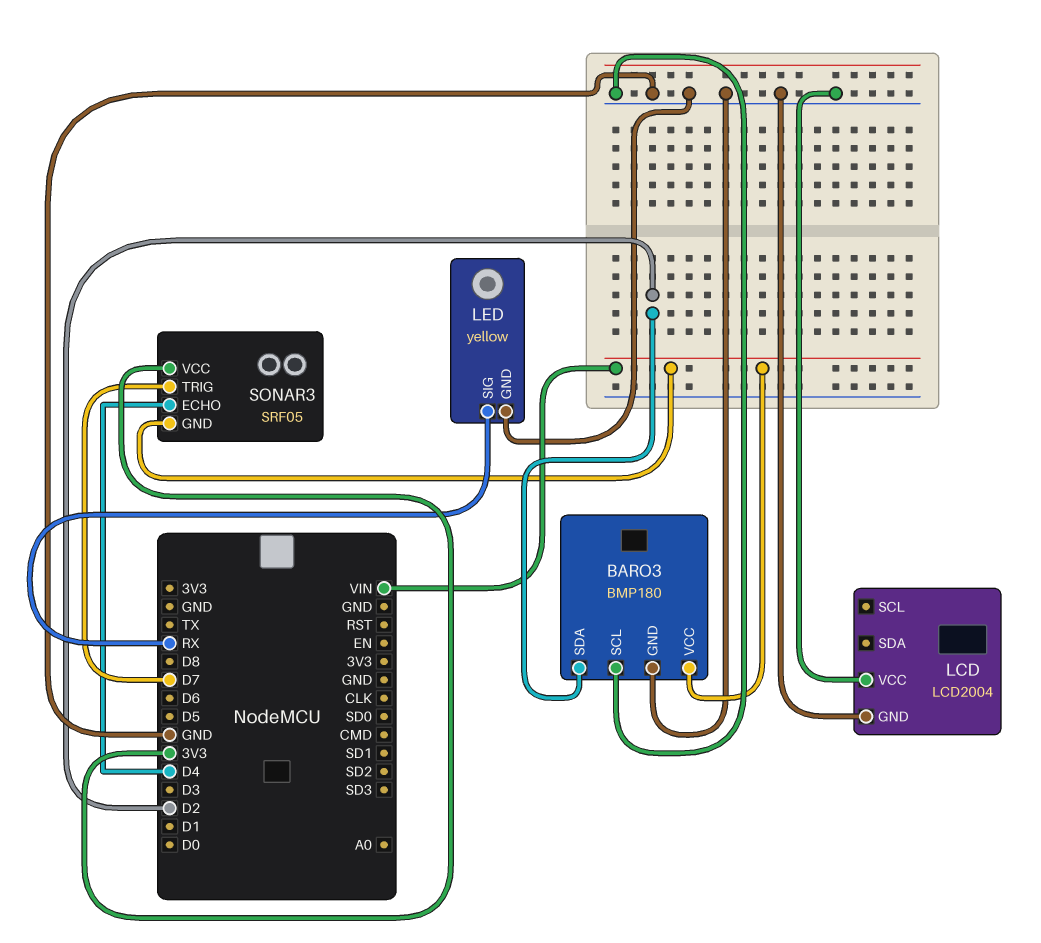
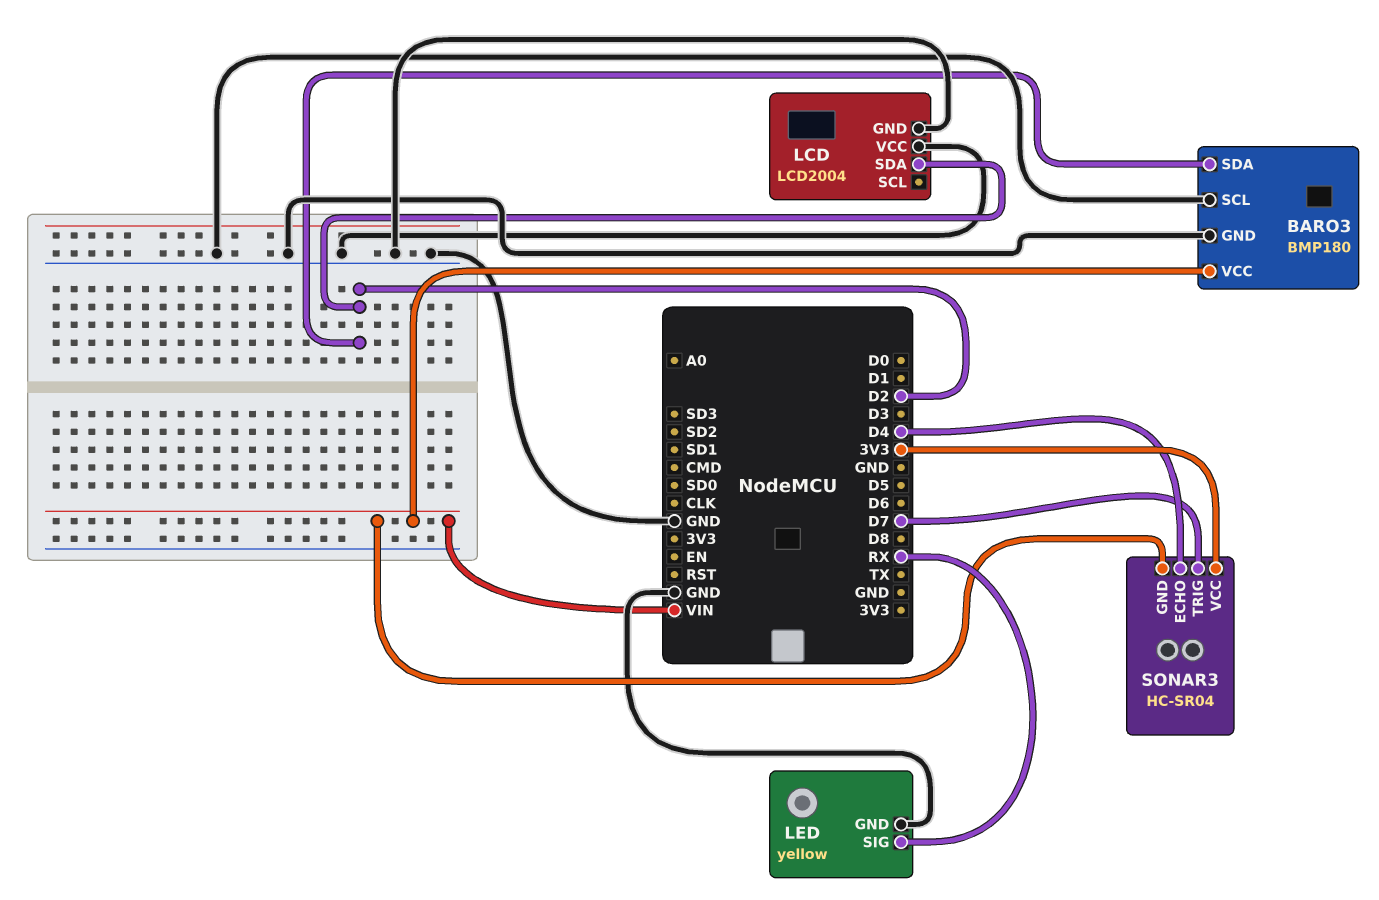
LCD pin SDA: none -> D2
SONAR3: SRF05 -> HC-SR04

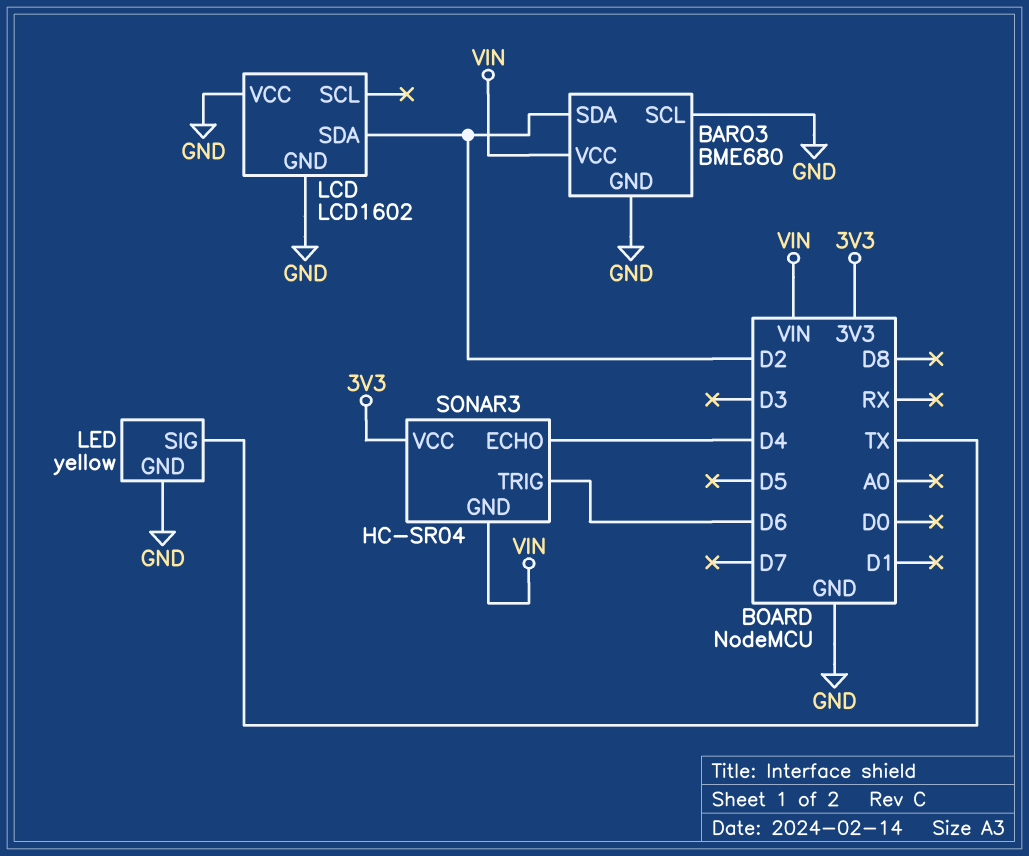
BARO3: BMP180 -> BME680
LCD: LCD2004 -> LCD1602
LED pin SIG: RX -> TX
SONAR3 pin TRIG: D7 -> D6

